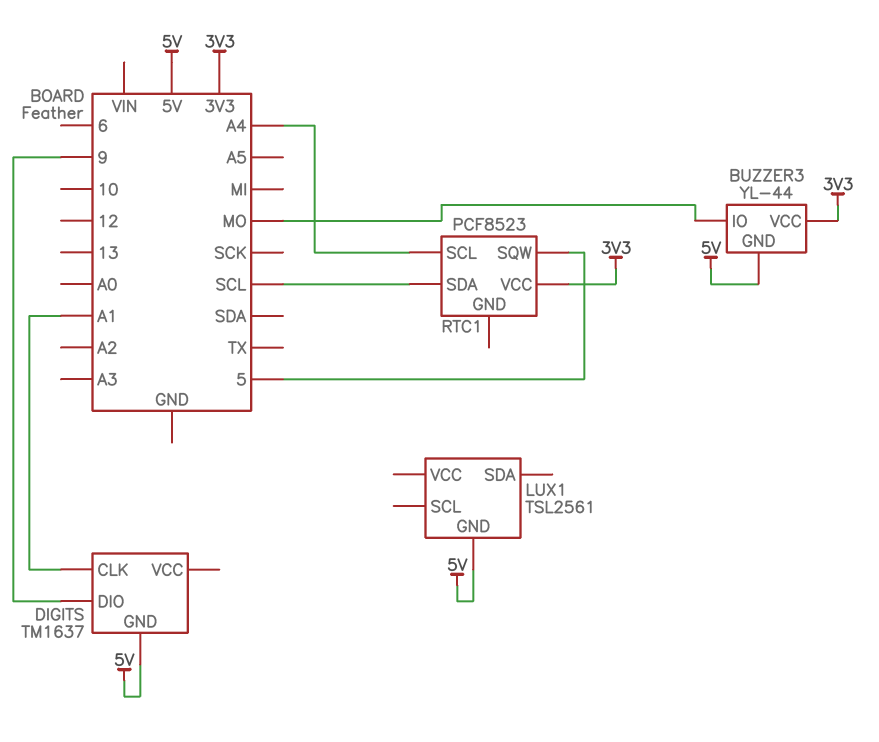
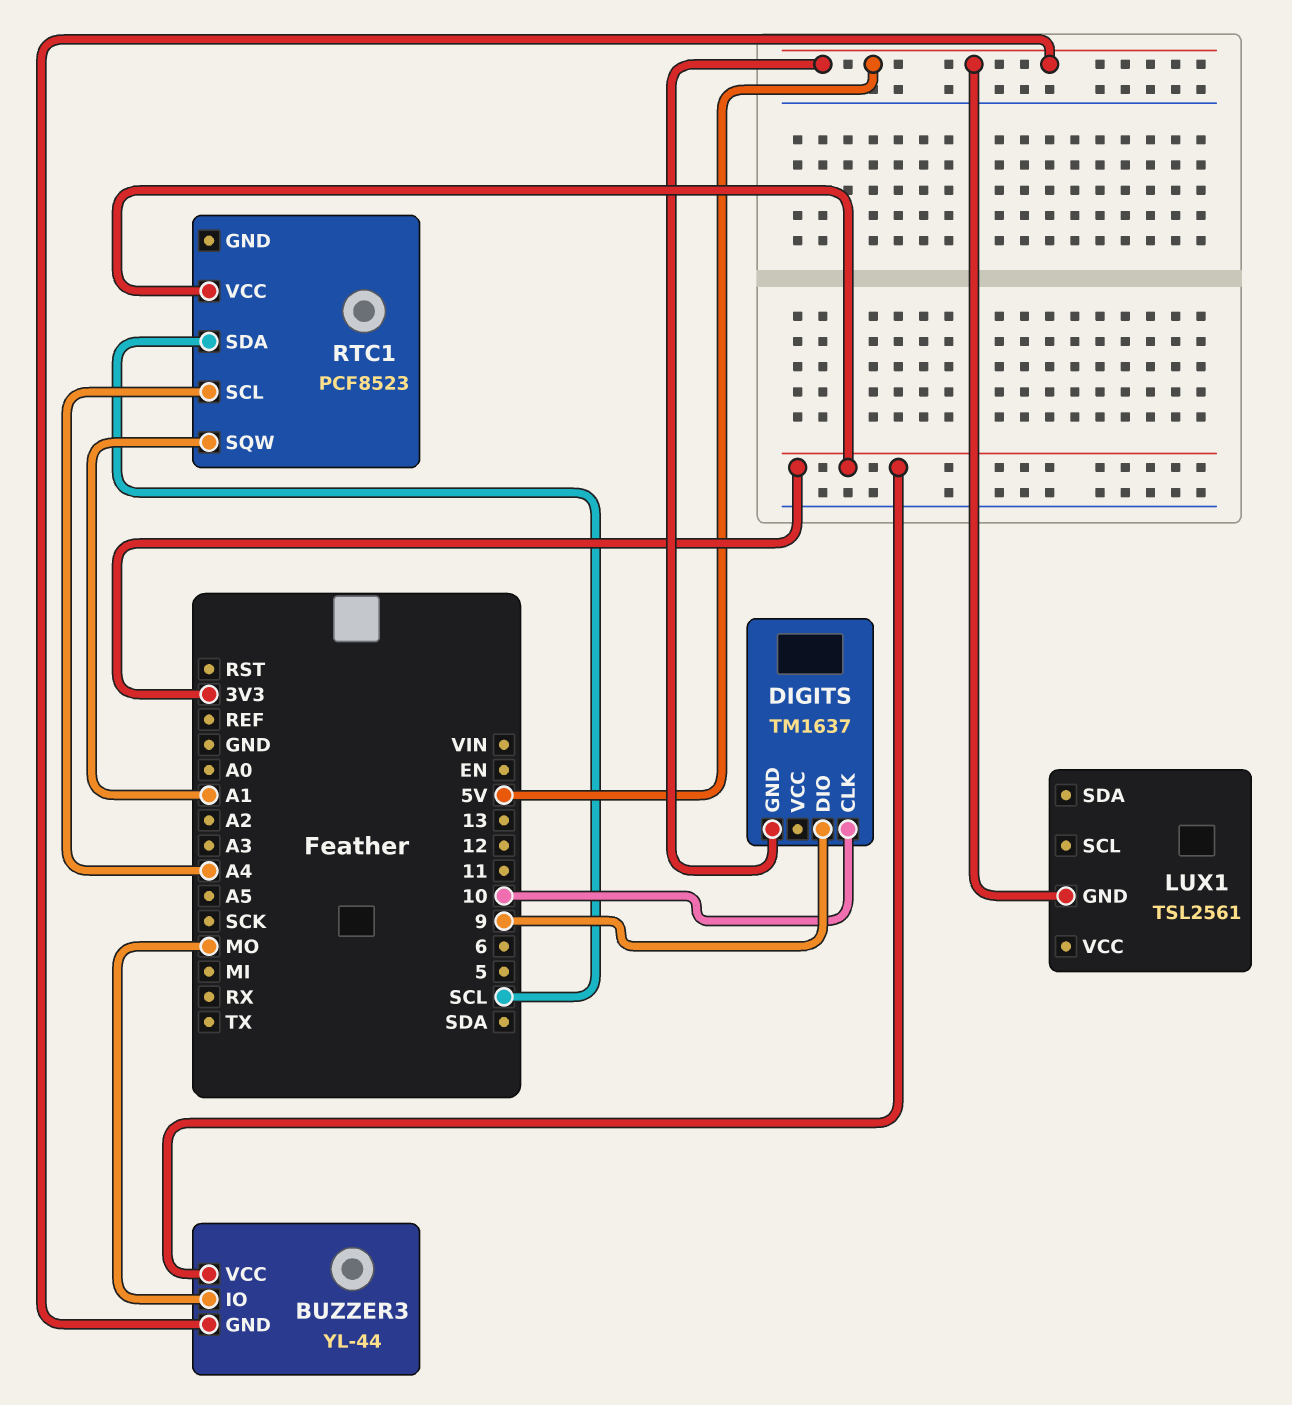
DIGITS pin CLK: A1 -> 10
RTC1 pin SQW: 5 -> A1

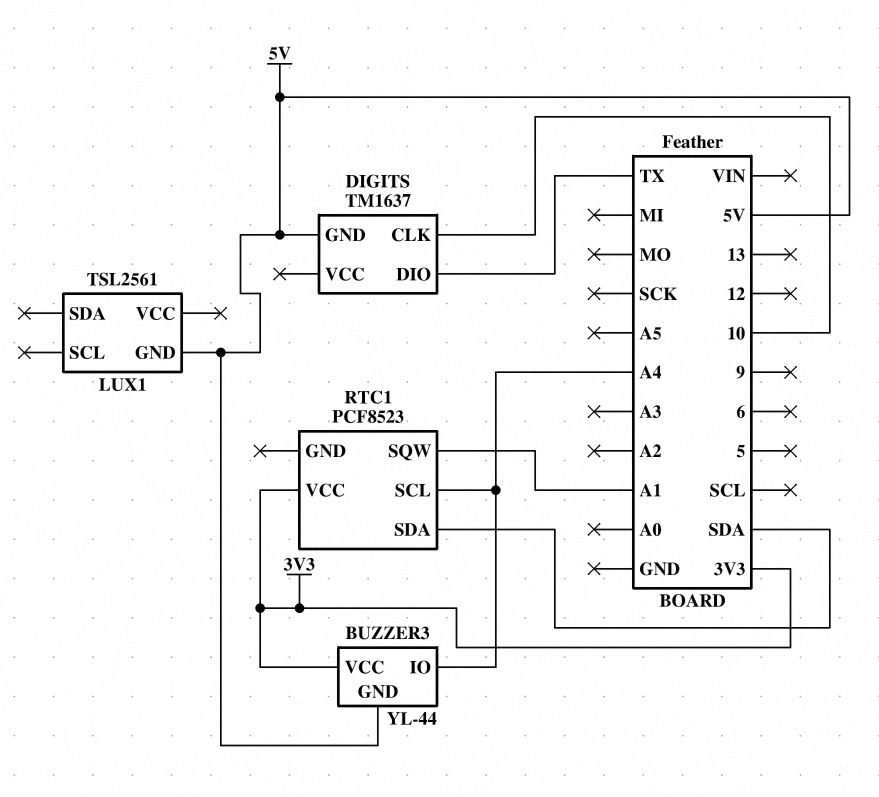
BUZZER3 pin IO: MO -> A4
DIGITS pin DIO: 9 -> TX
RTC1 pin SDA: SCL -> SDA

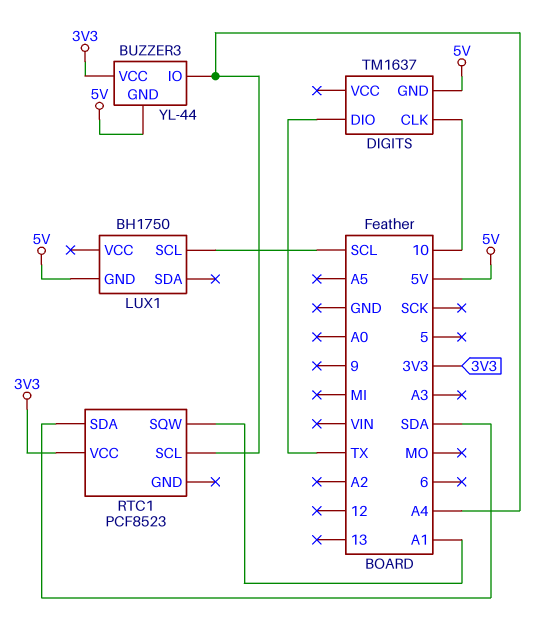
LUX1: TSL2561 -> BH1750
LUX1 pin SCL: none -> SCL

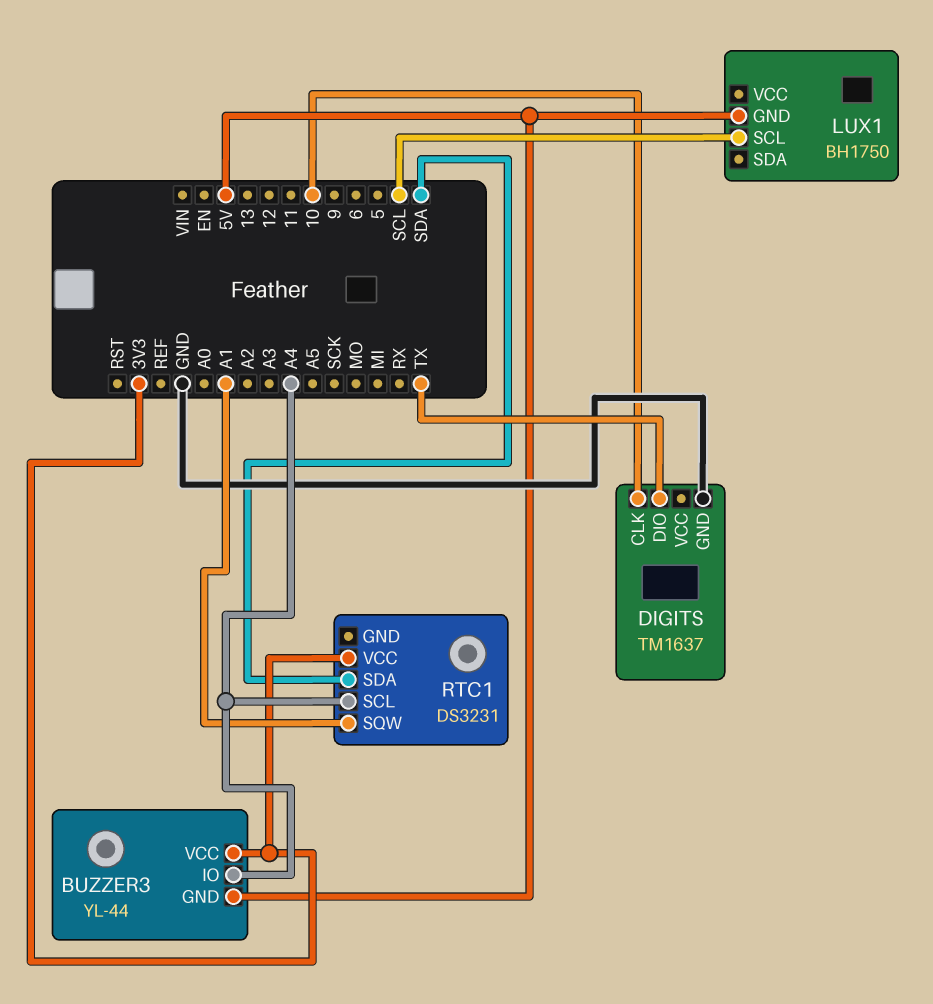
DIGITS pin GND: 5V -> GND
RTC1: PCF8523 -> DS3231

